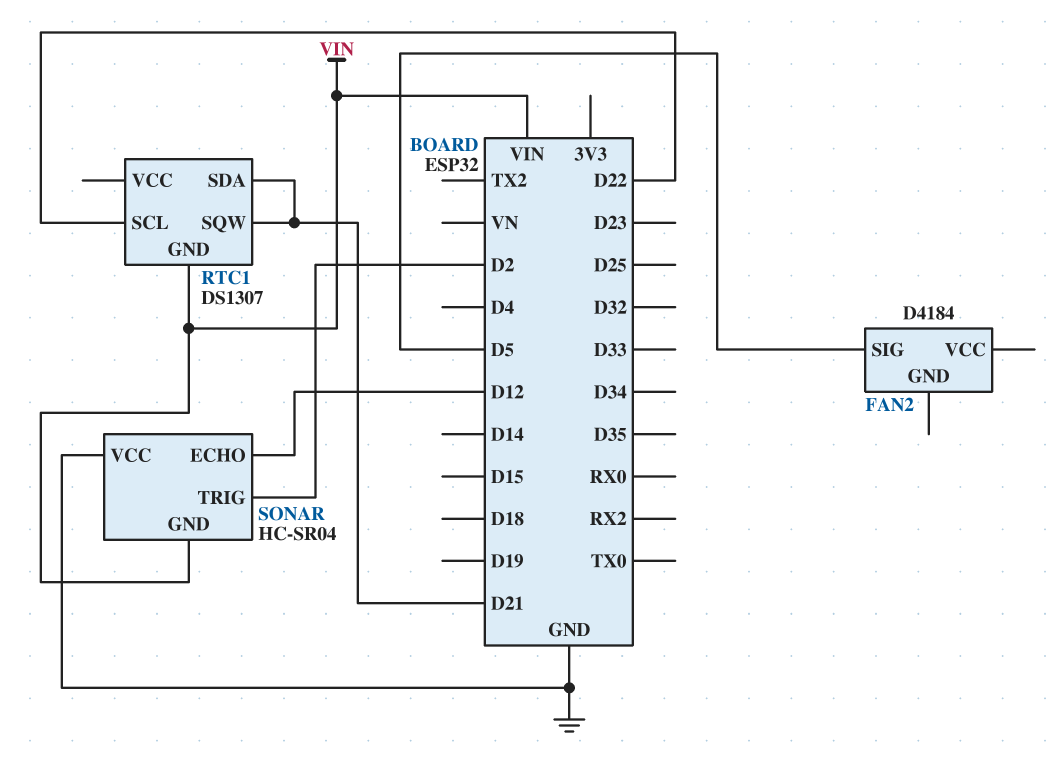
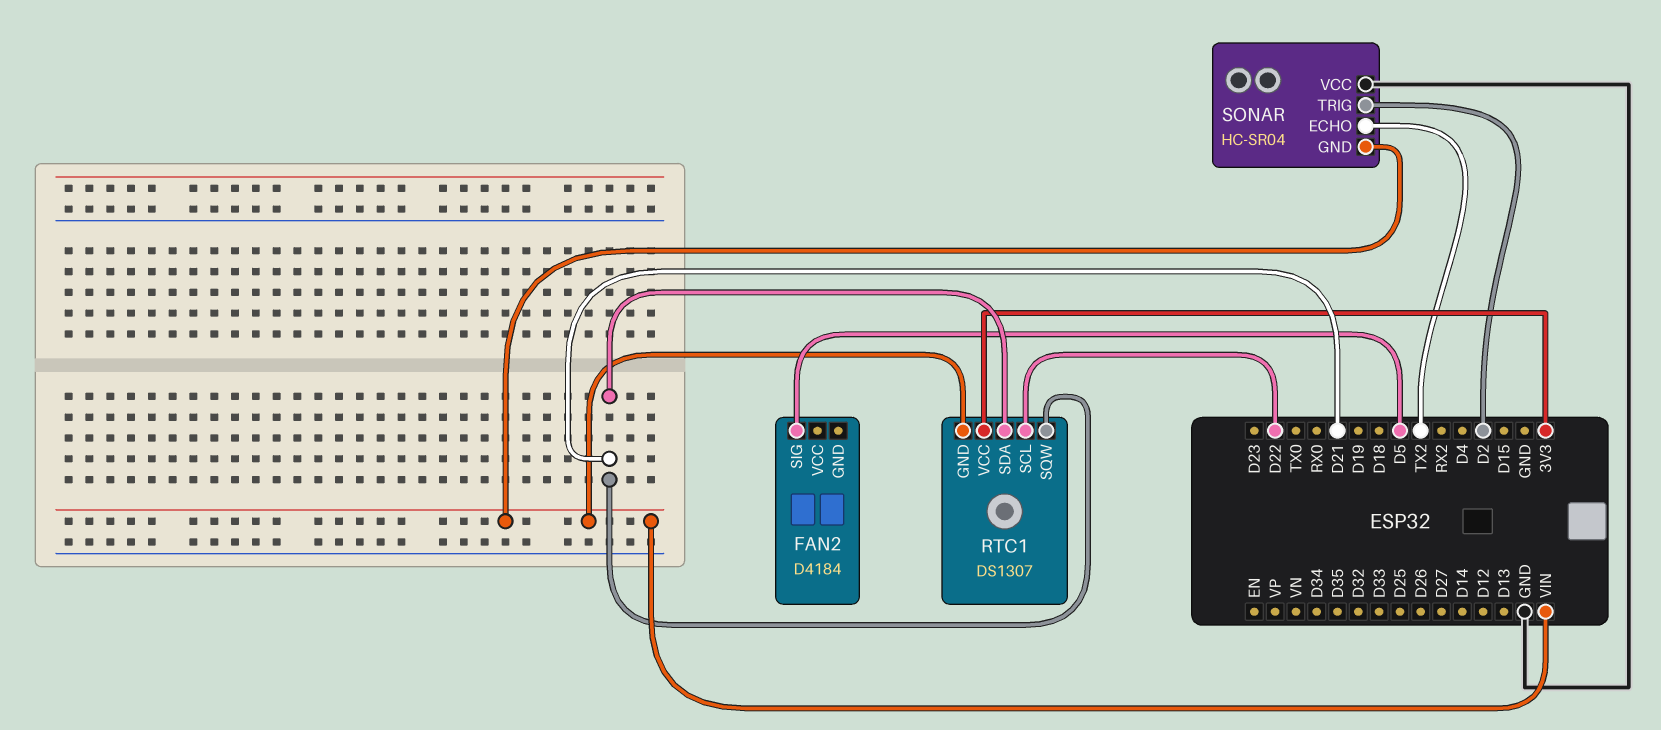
RTC1 pin VCC: none -> 3V3
SONAR pin ECHO: D12 -> TX2

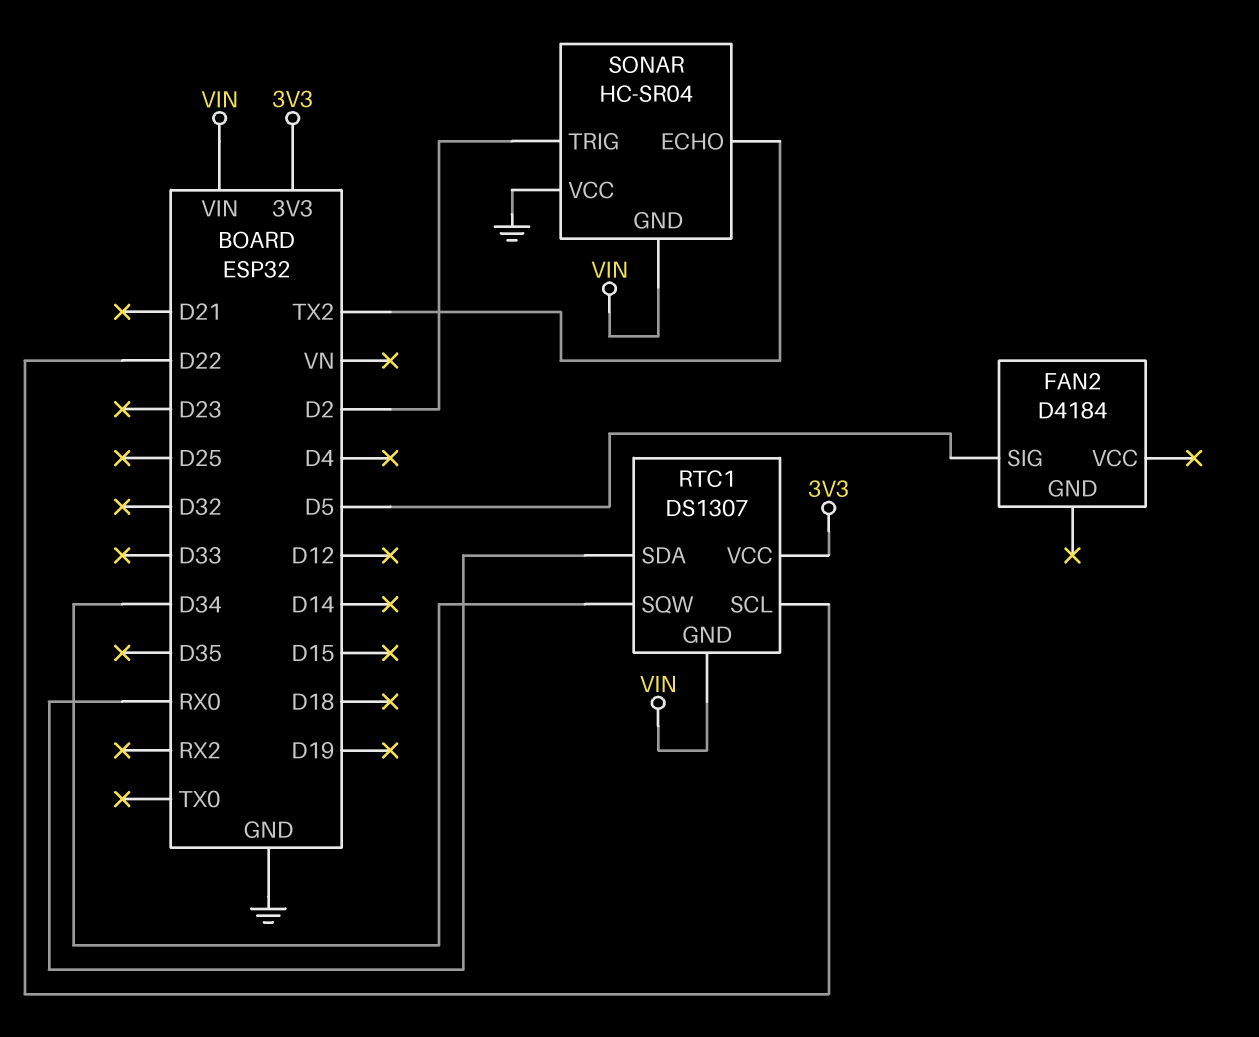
RTC1 pin SDA: D21 -> RX0
RTC1 pin SQW: D21 -> D34

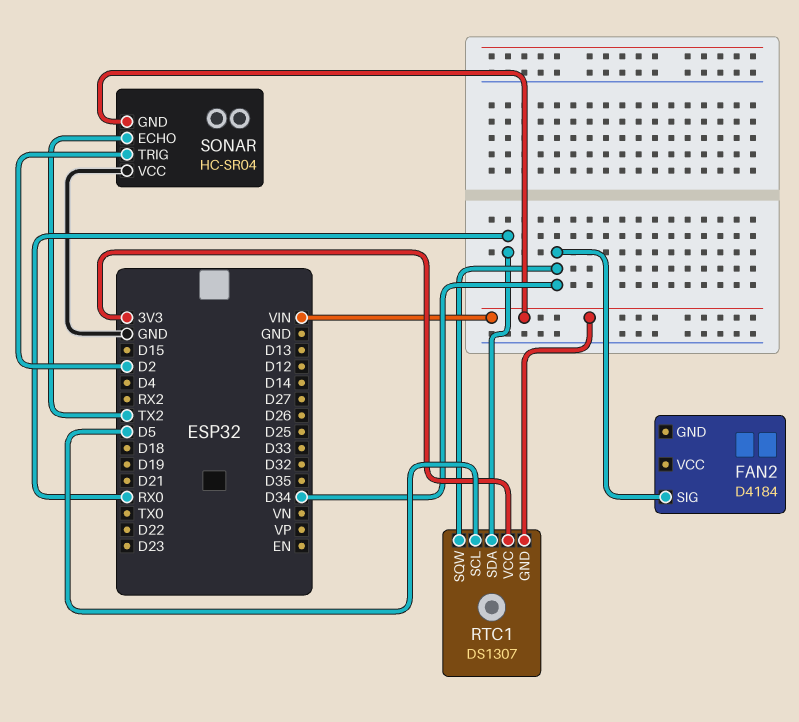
FAN2 pin SIG: D5 -> D34
RTC1 pin SCL: D22 -> D5

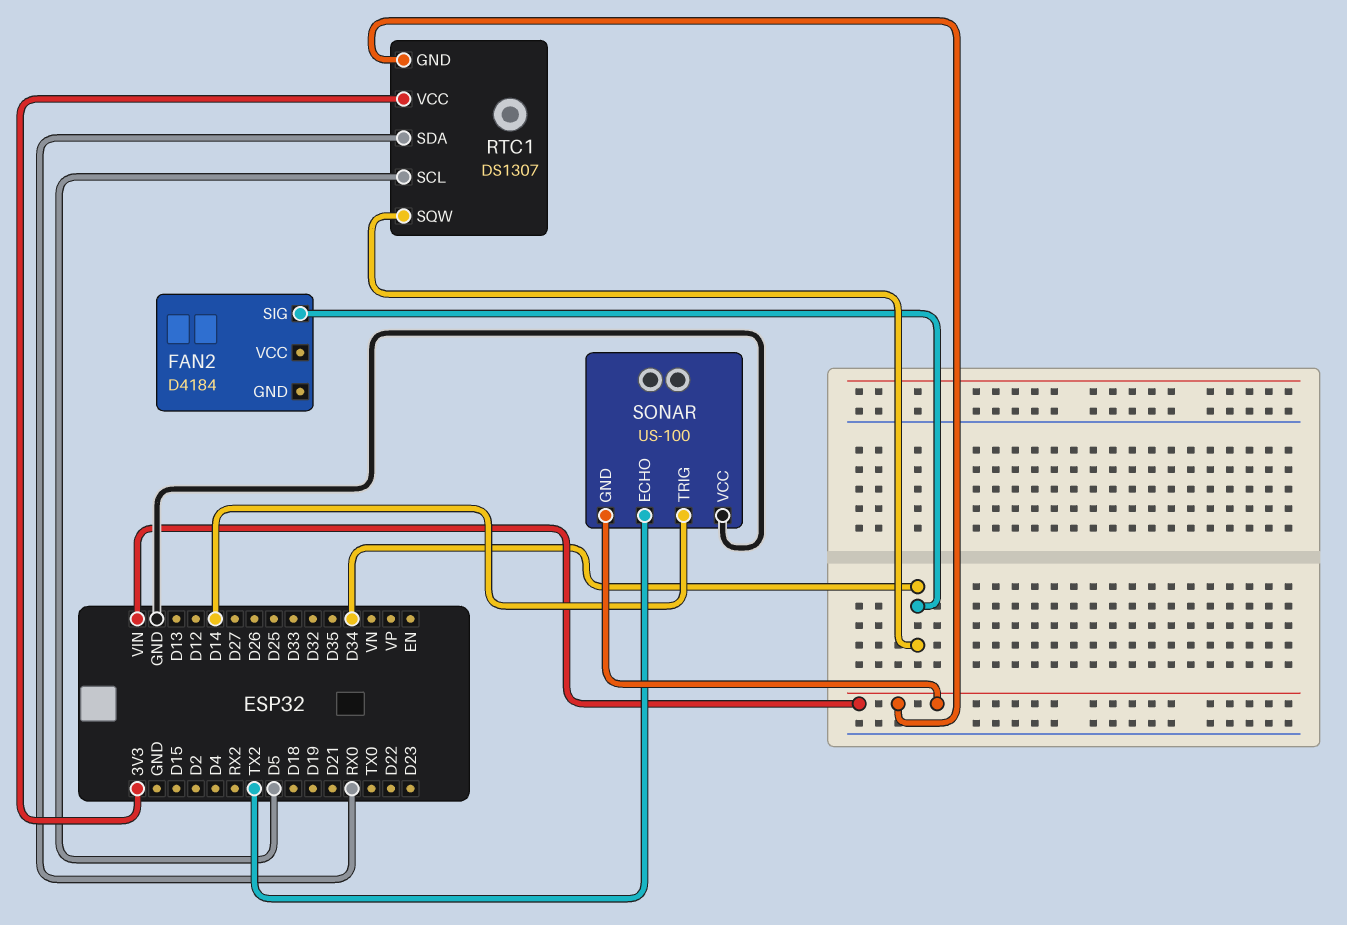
SONAR: HC-SR04 -> US-100
SONAR pin TRIG: D2 -> D14

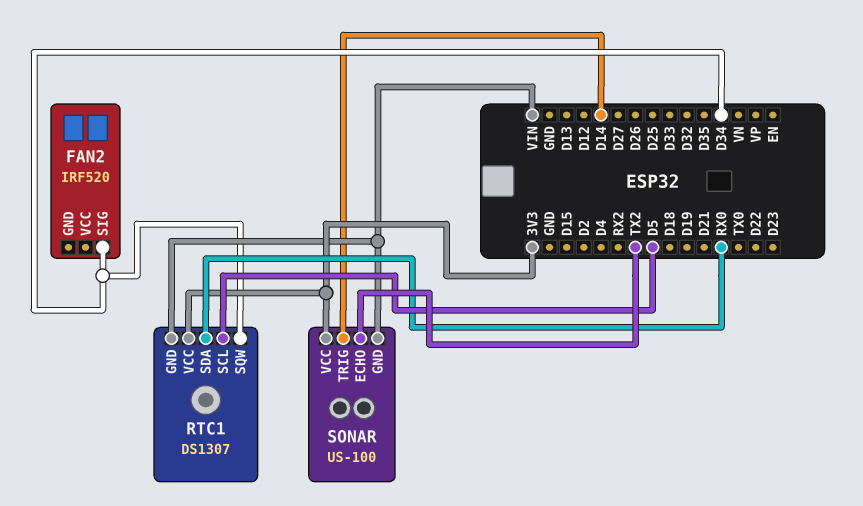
FAN2: D4184 -> IRF520
SONAR pin VCC: GND -> 3V3

